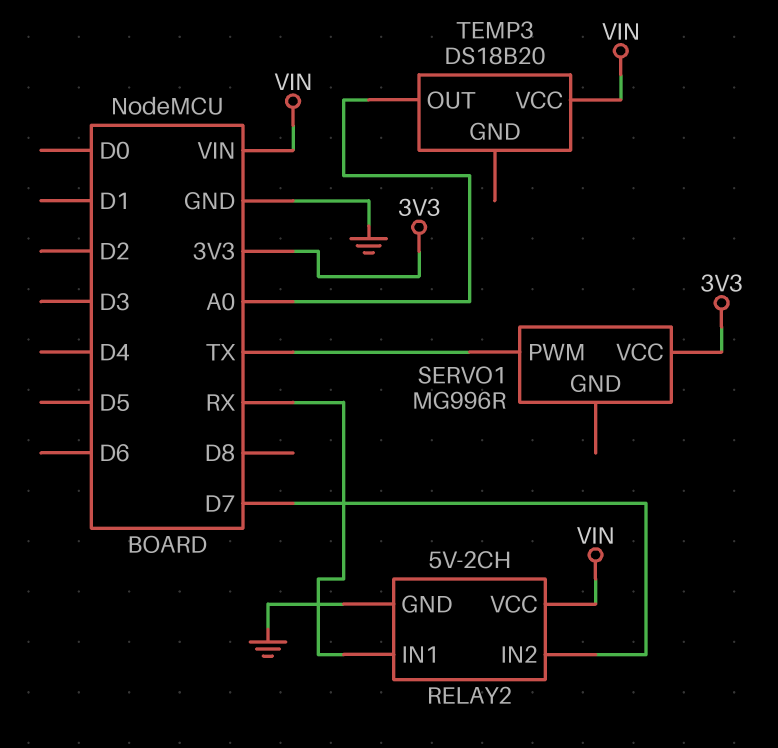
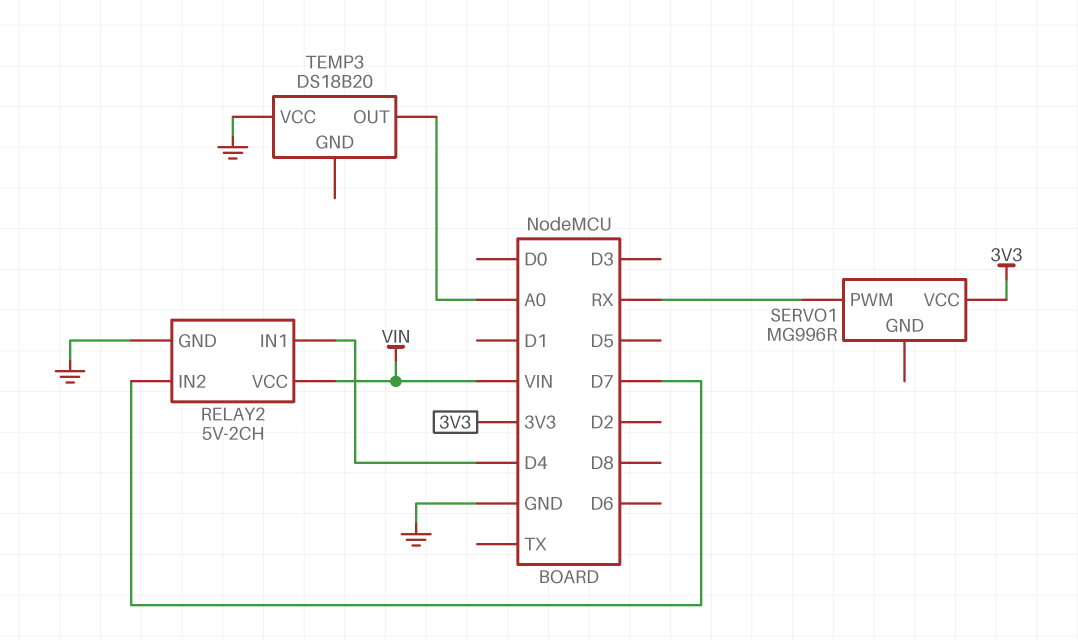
RELAY2 pin IN1: RX -> D4
SERVO1 pin PWM: TX -> RX
TEMP3 pin VCC: VIN -> GND

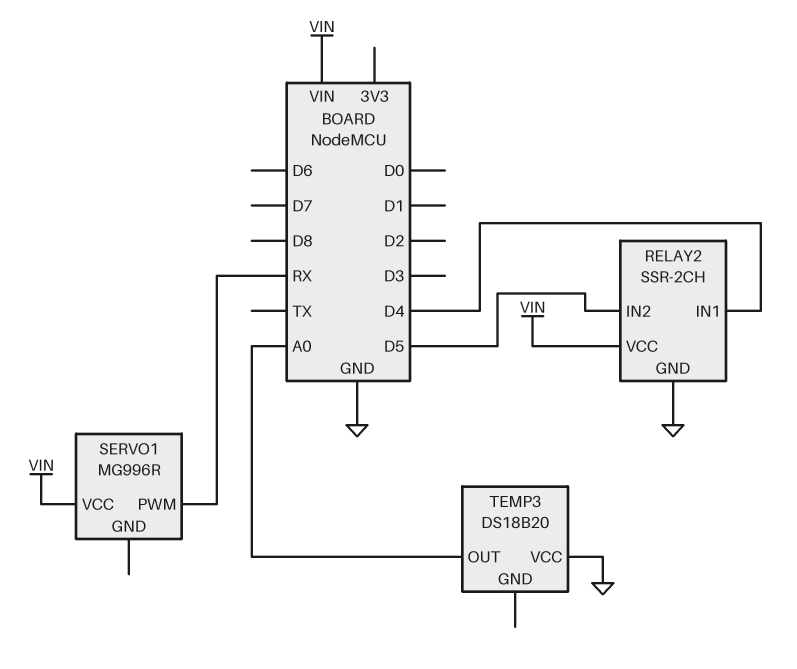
RELAY2: 5V-2CH -> SSR-2CH
RELAY2 pin IN2: D7 -> D5
SERVO1 pin VCC: 3V3 -> VIN

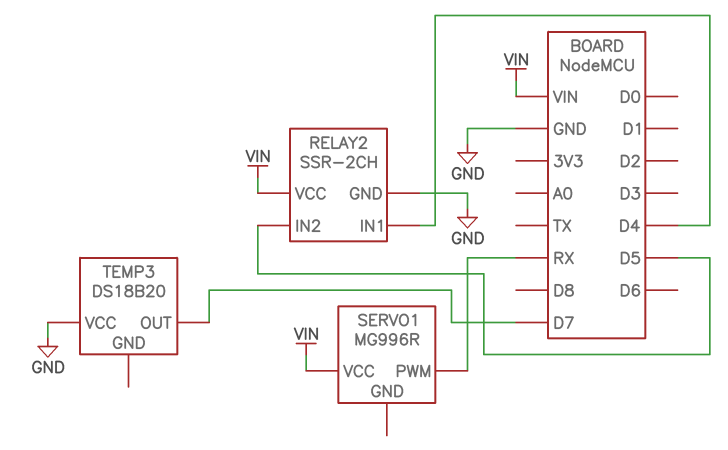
TEMP3 pin OUT: A0 -> D7

